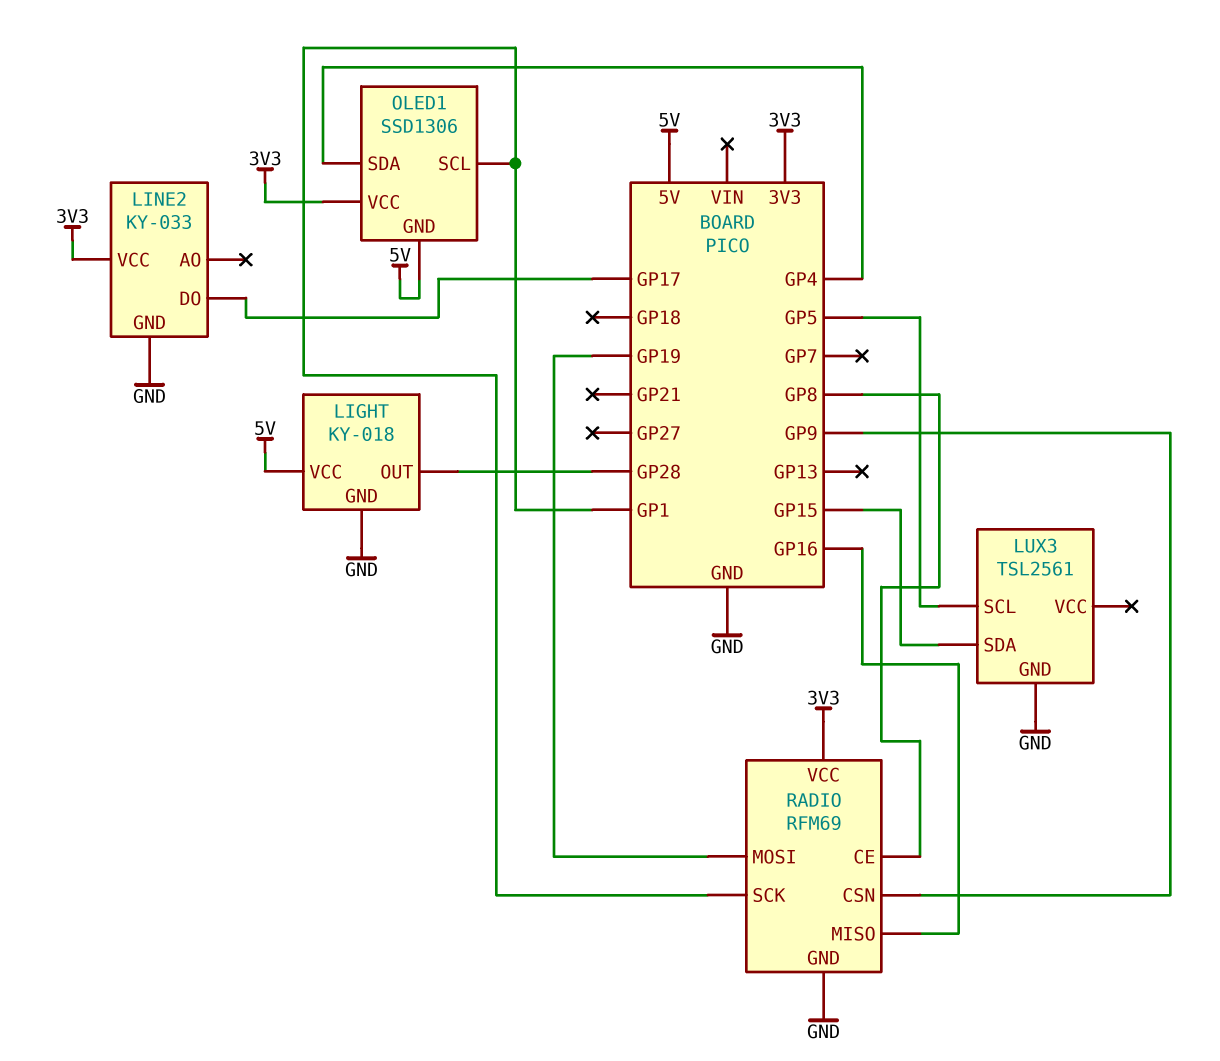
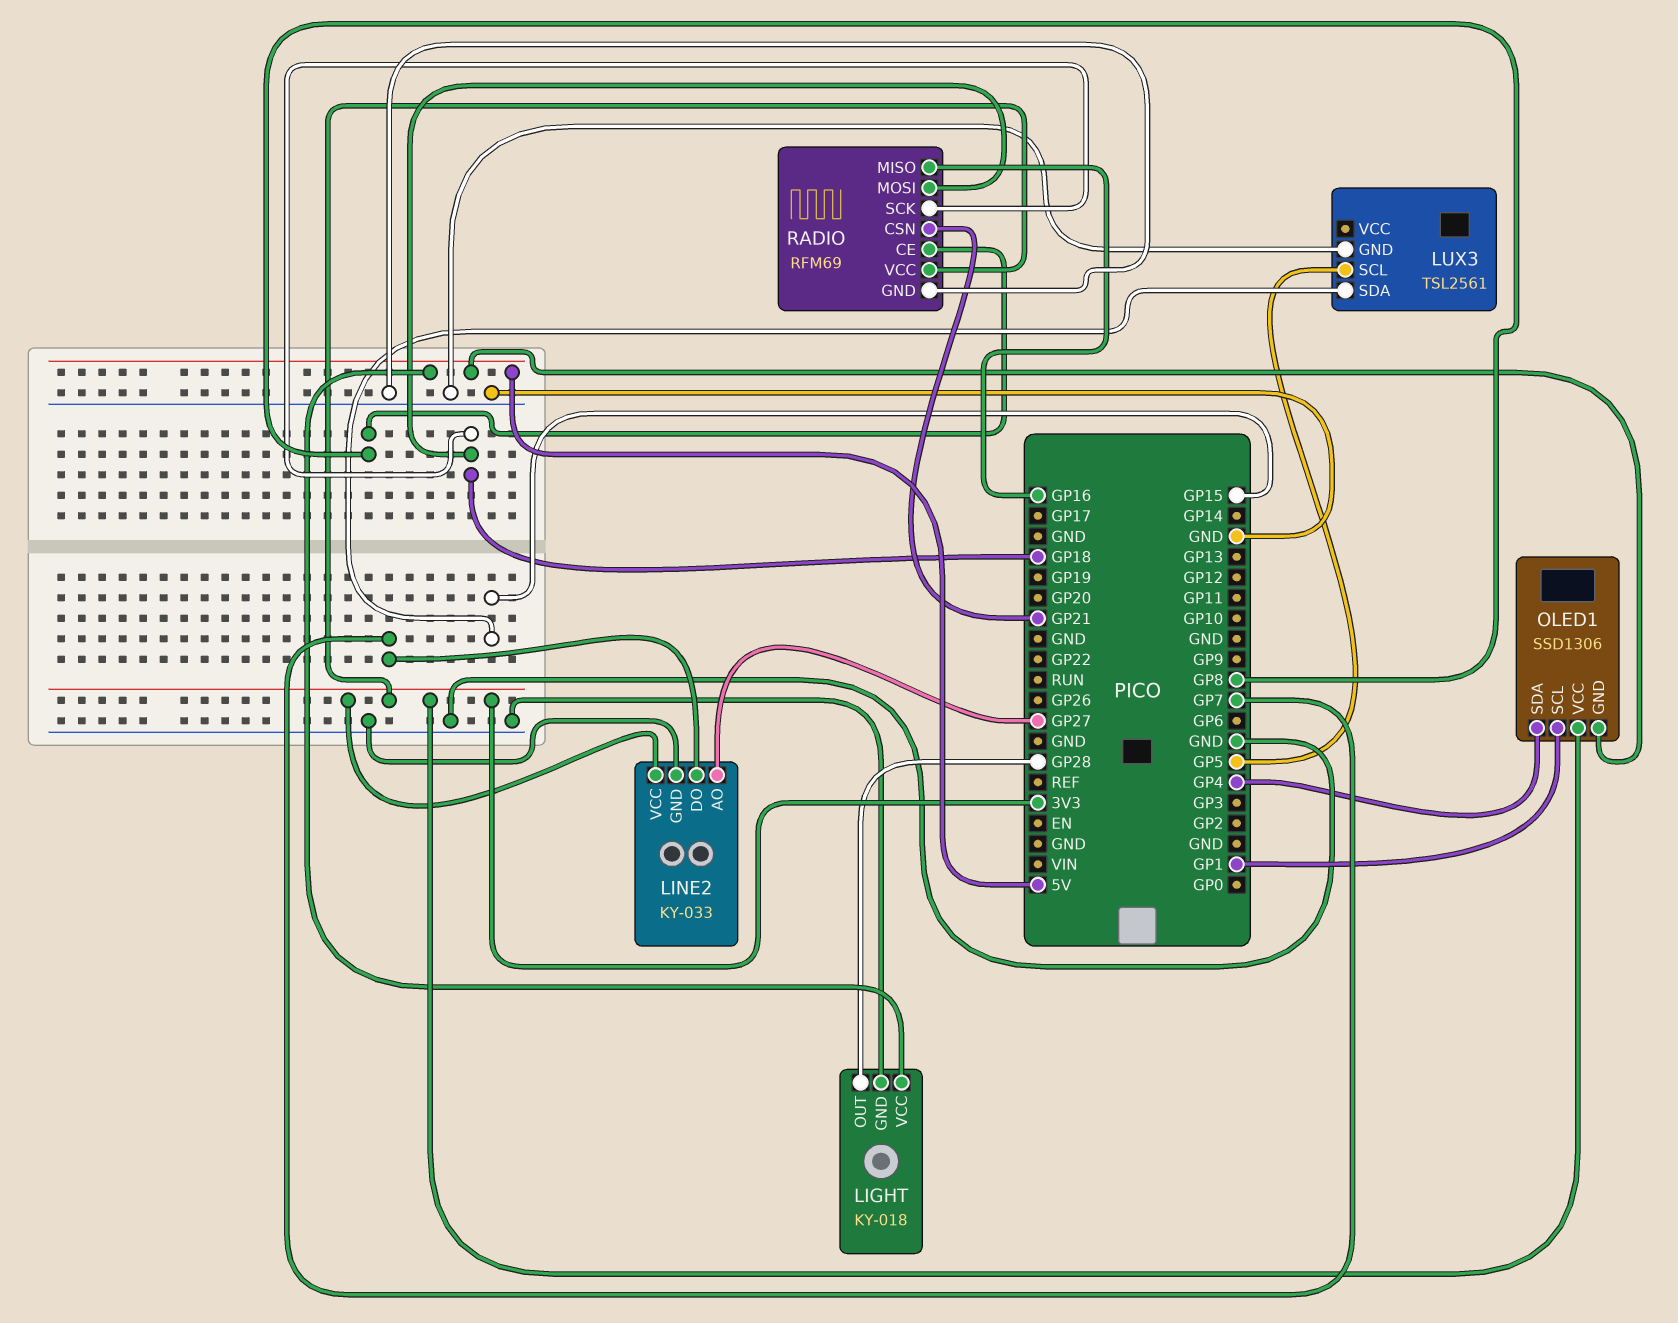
LINE2 pin AO: none -> GP27
LINE2 pin DO: GP17 -> GP7
RADIO pin CSN: GP9 -> GP21
RADIO pin MOSI: GP19 -> GP18
RADIO pin SCK: GP1 -> GP18

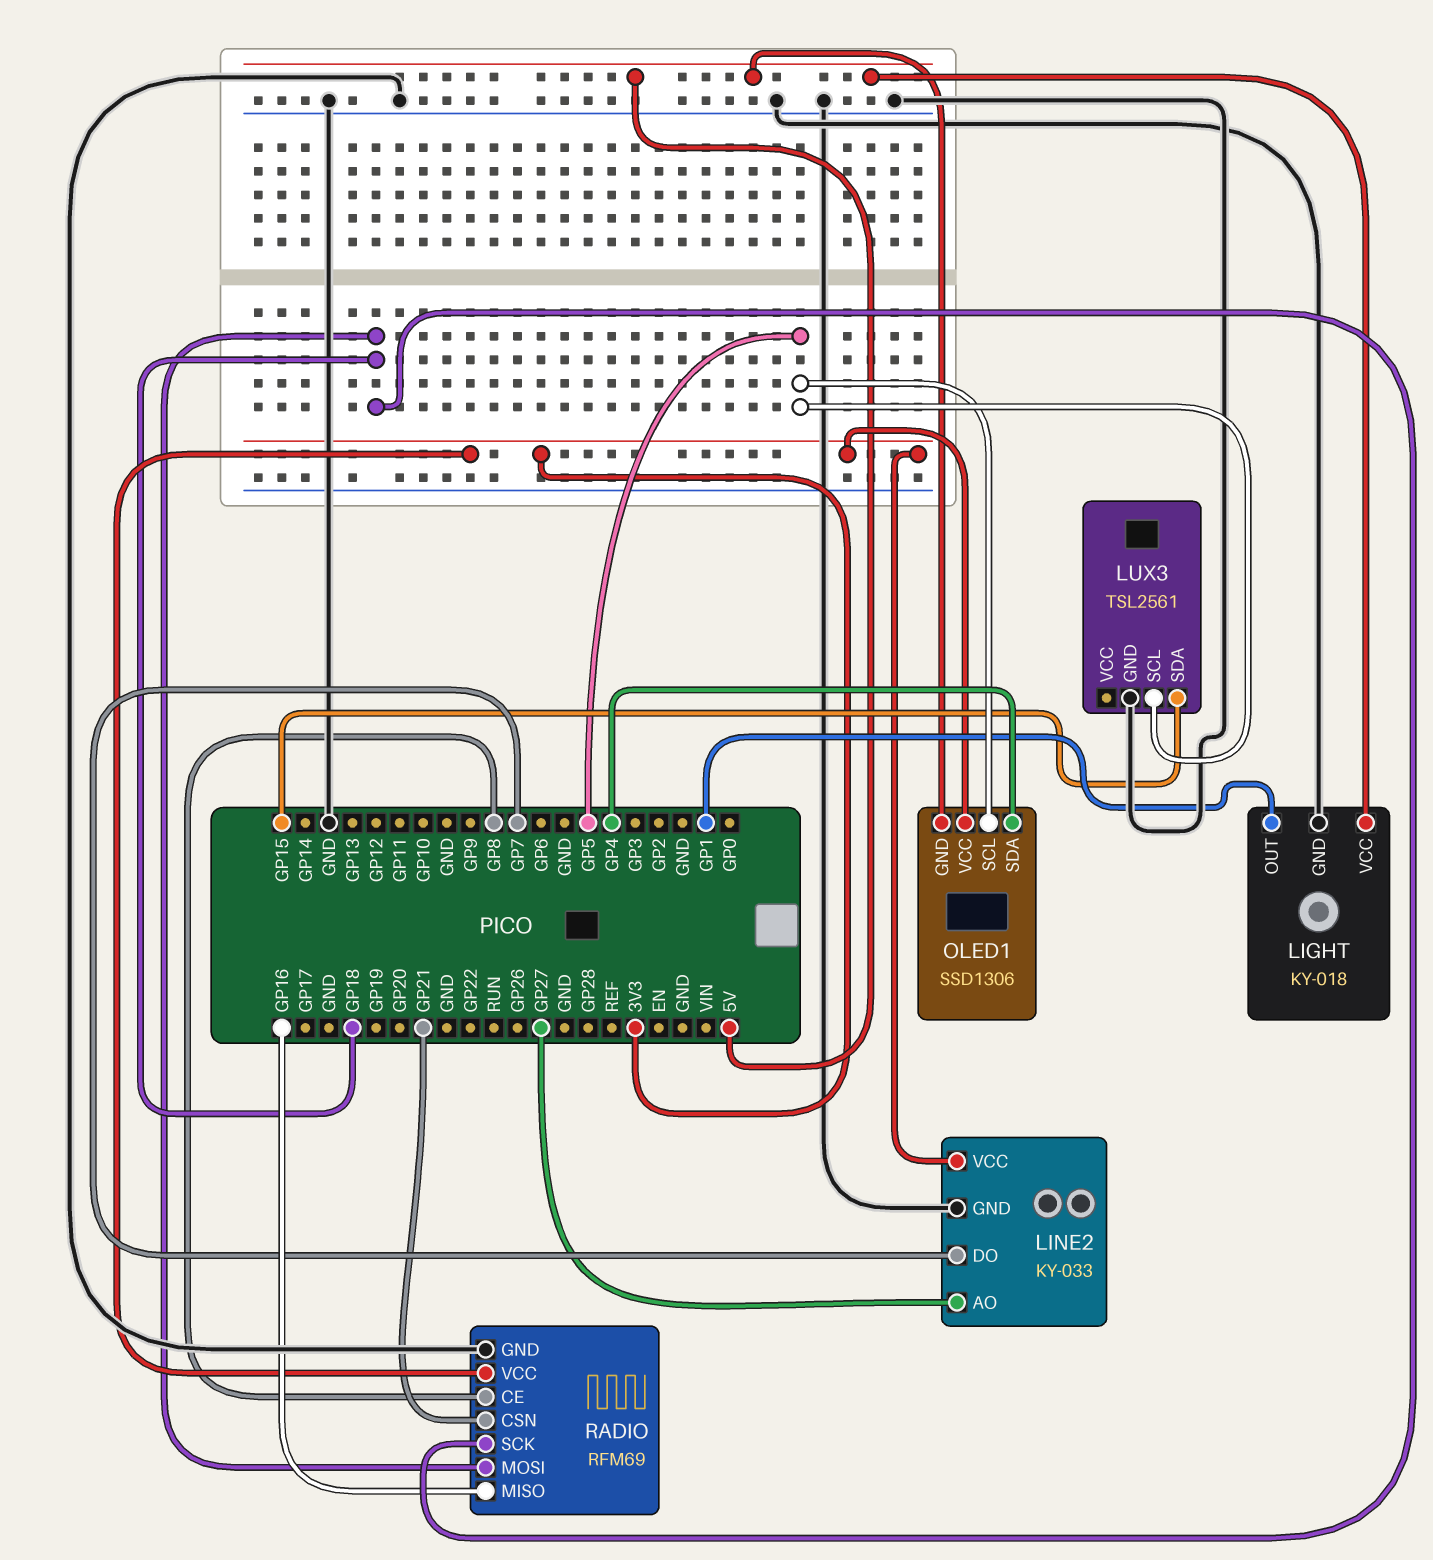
LIGHT pin OUT: GP28 -> GP1
OLED1 pin SCL: GP1 -> GP5

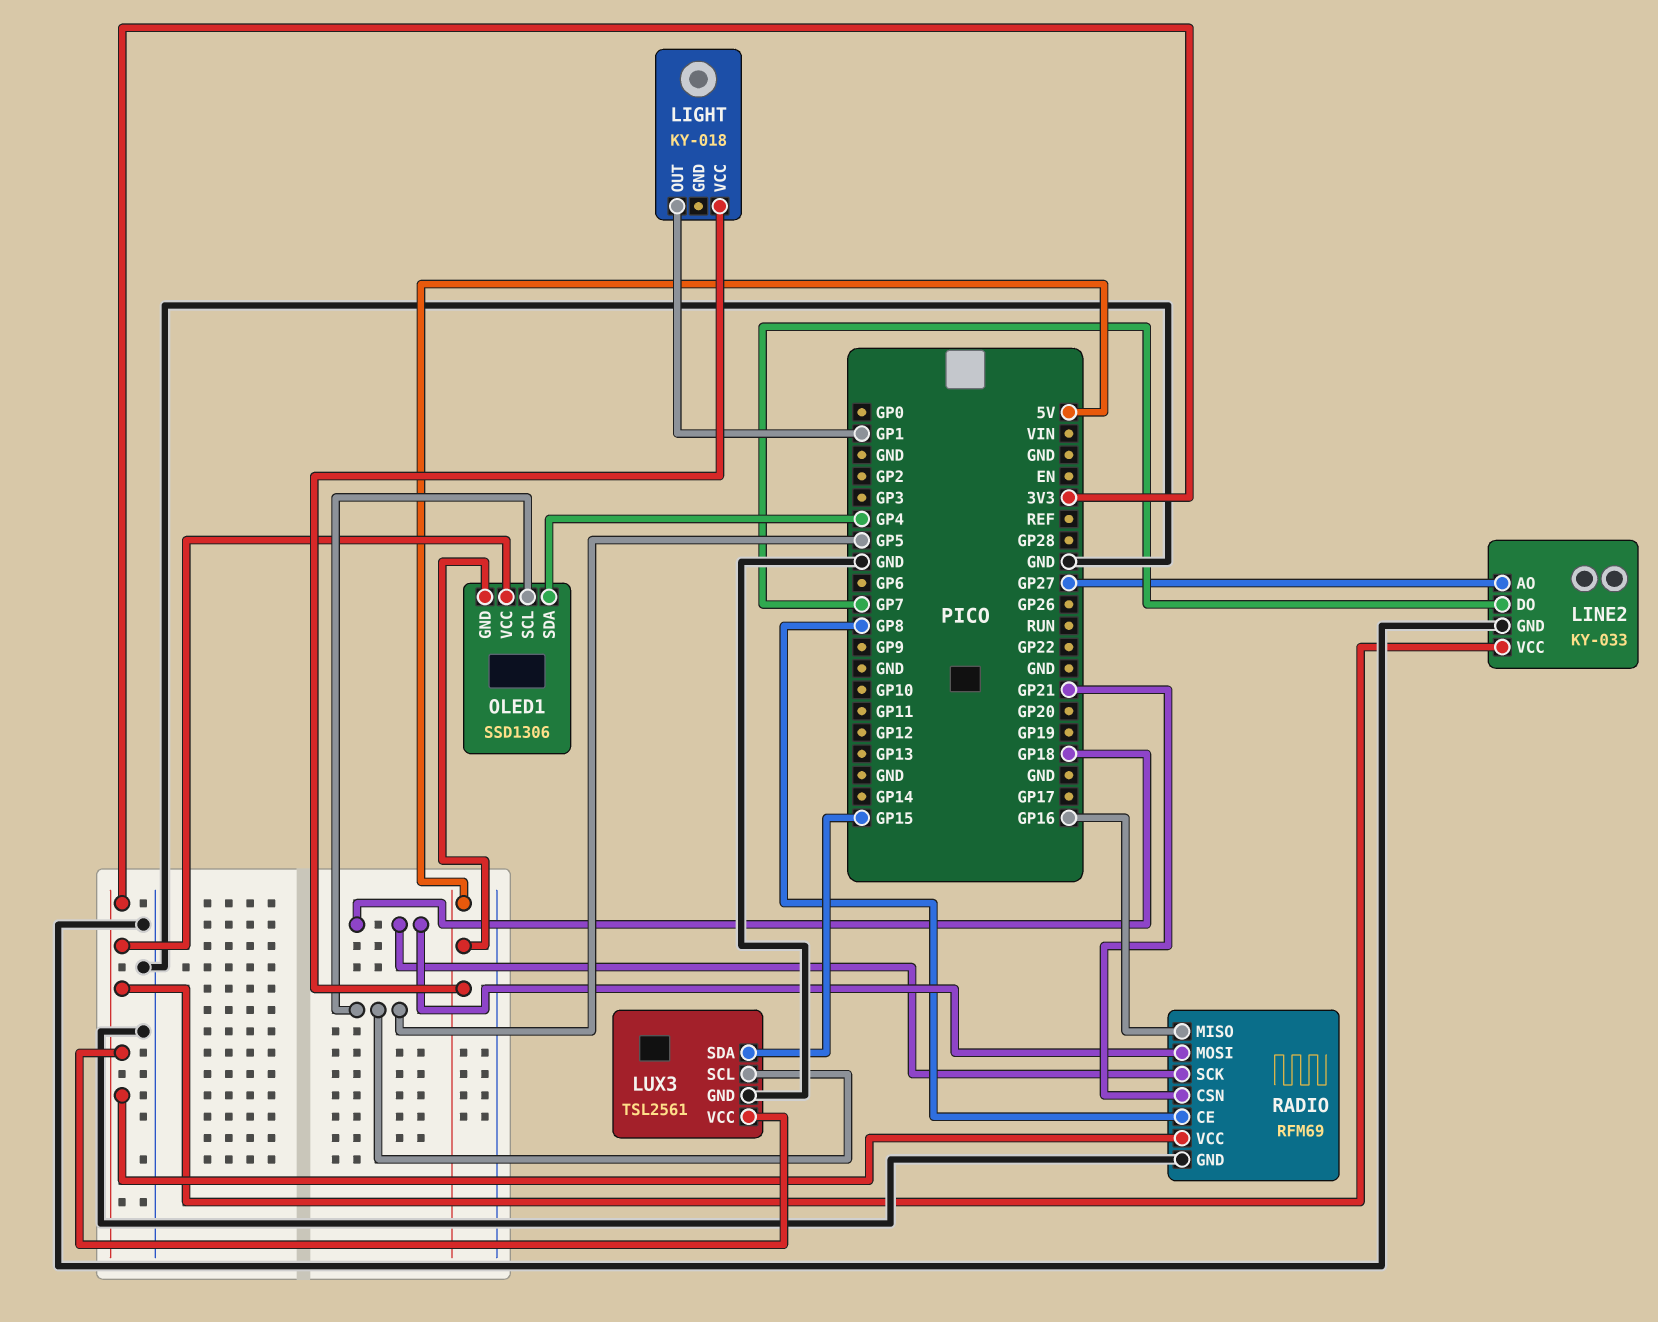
LIGHT pin GND: GND -> none
LUX3 pin VCC: none -> 3V3

